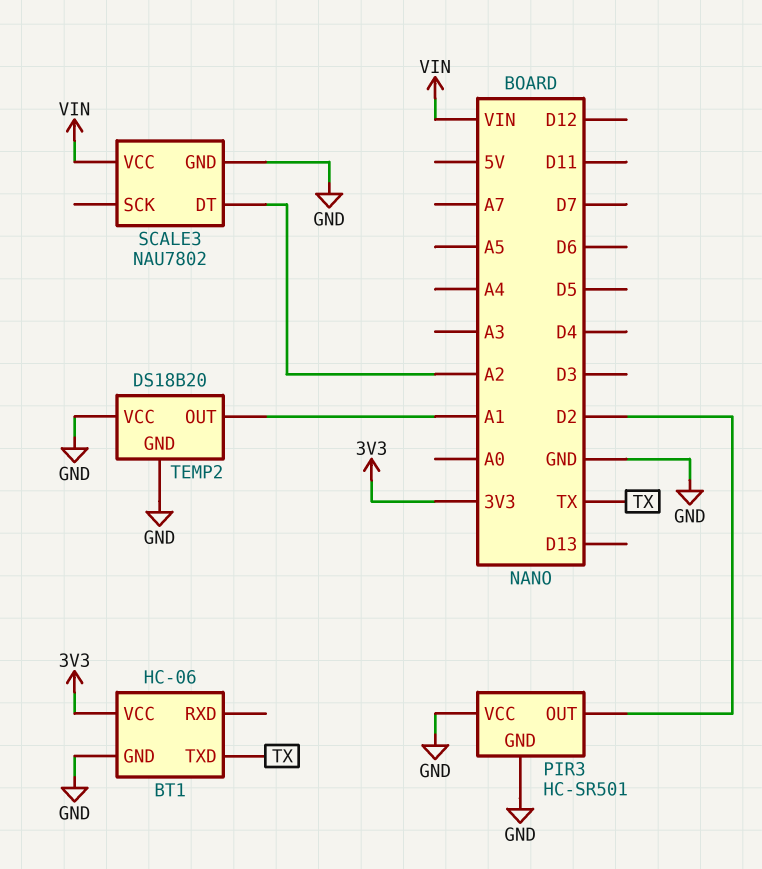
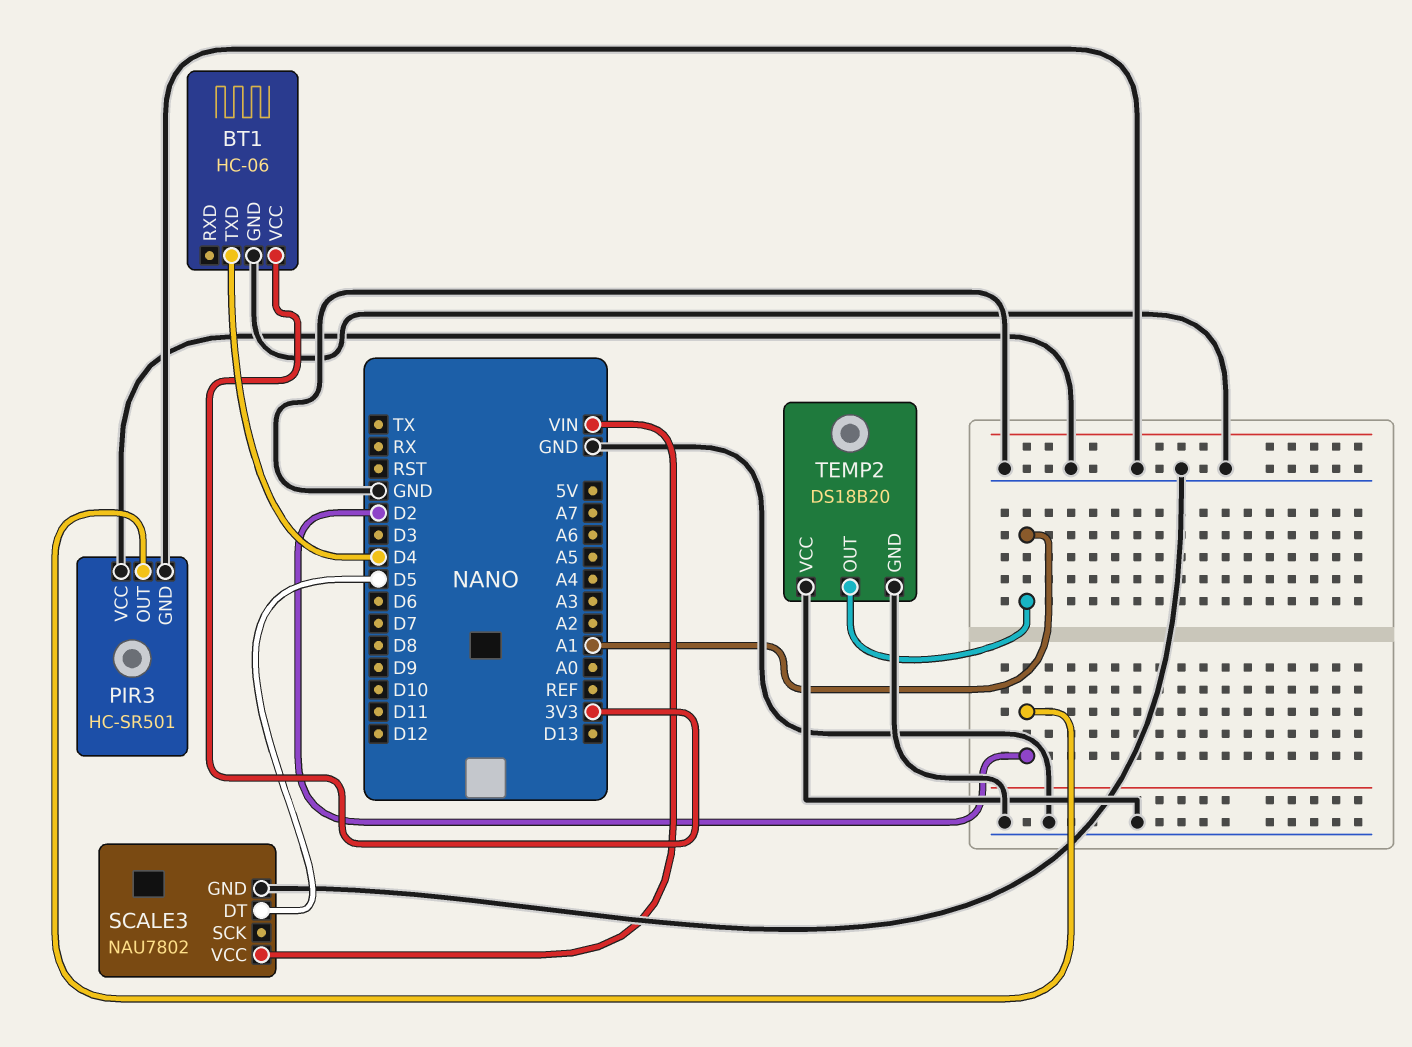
BT1 pin TXD: TX -> D4
SCALE3 pin DT: A2 -> D5

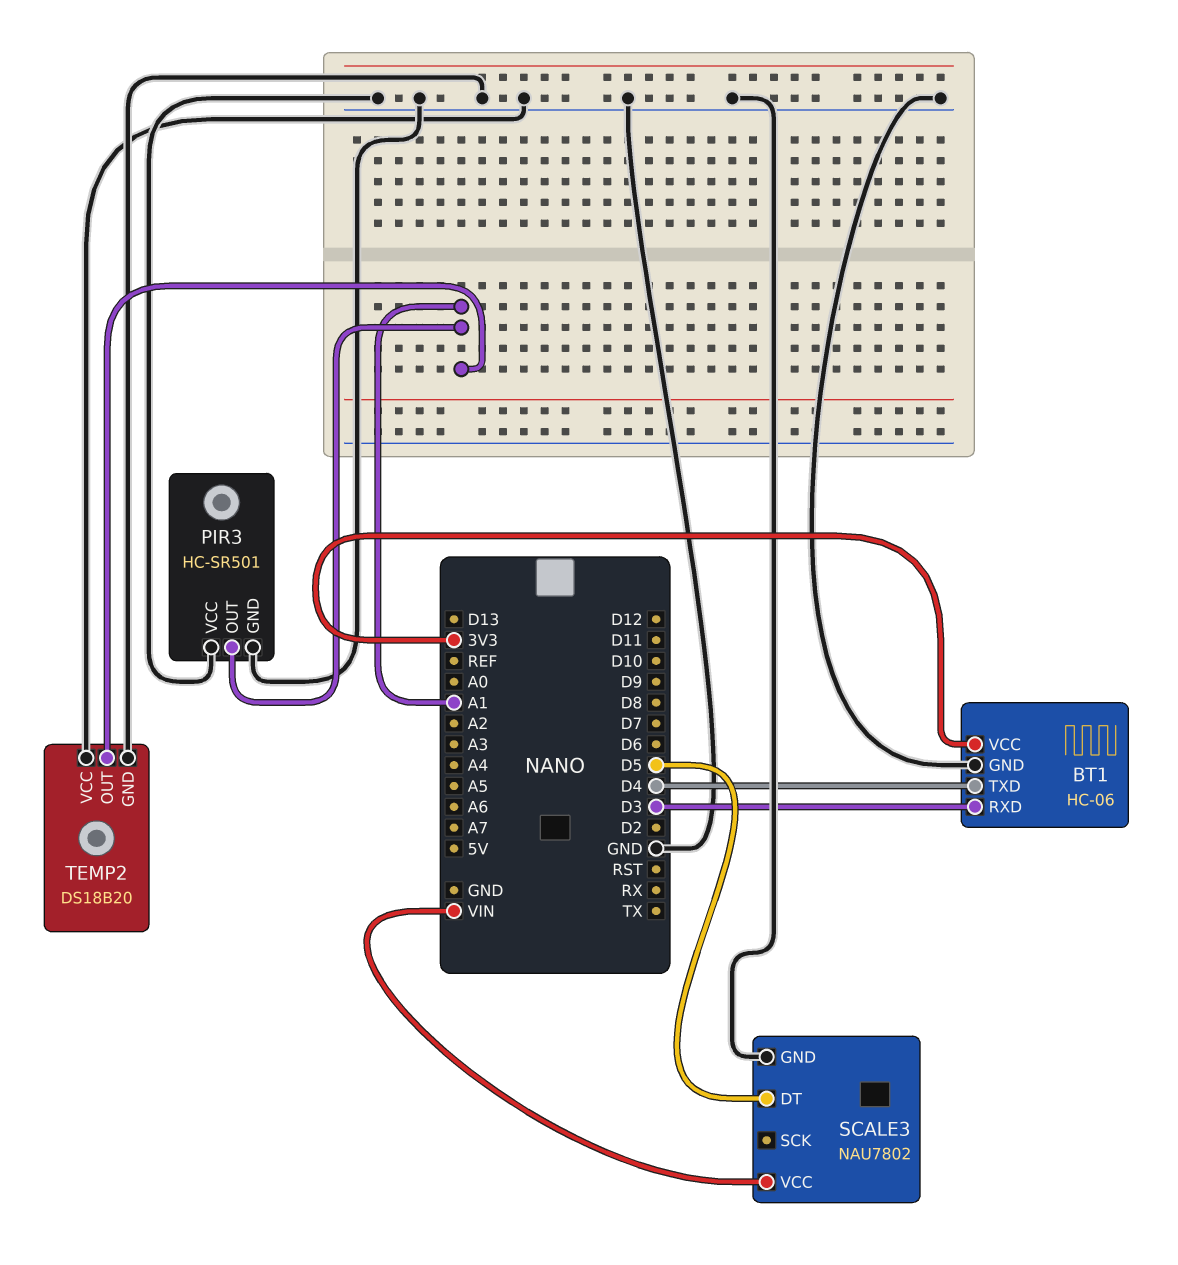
BT1 pin RXD: none -> D3
PIR3 pin OUT: D2 -> A1

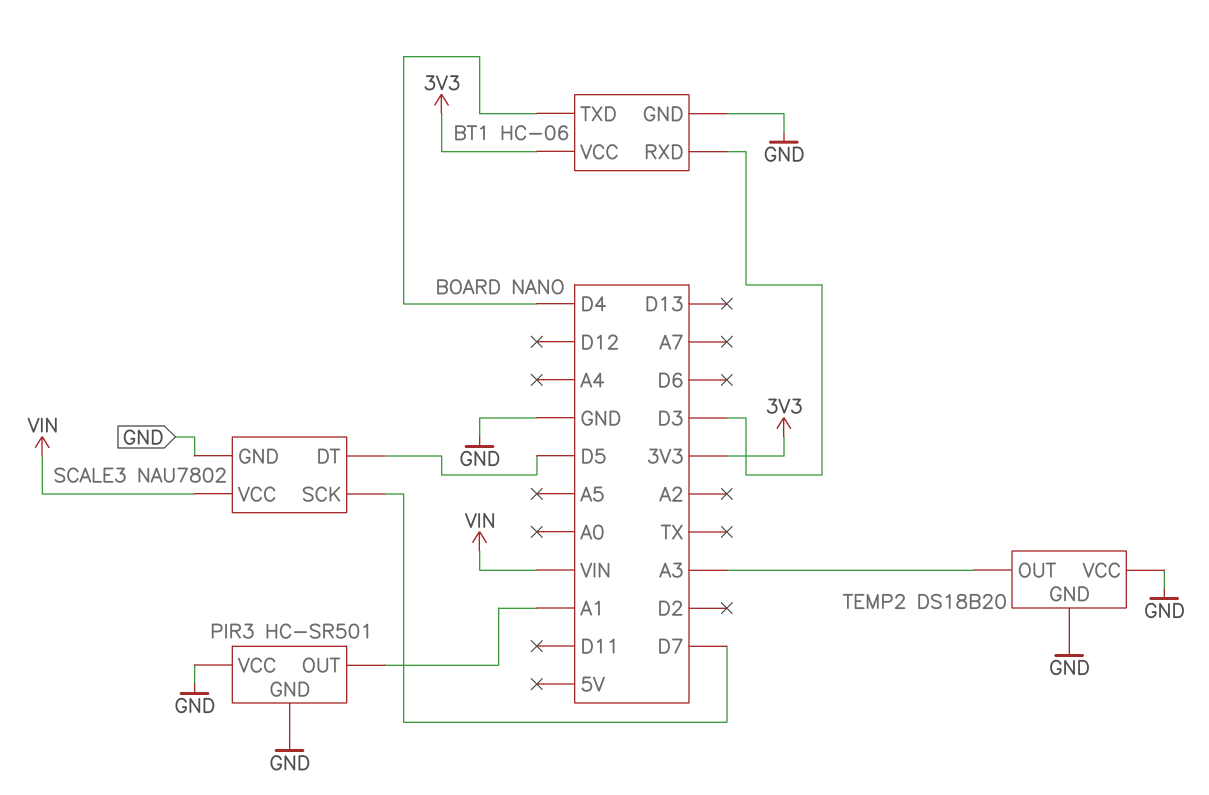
SCALE3 pin SCK: none -> D7
TEMP2 pin OUT: A1 -> A3

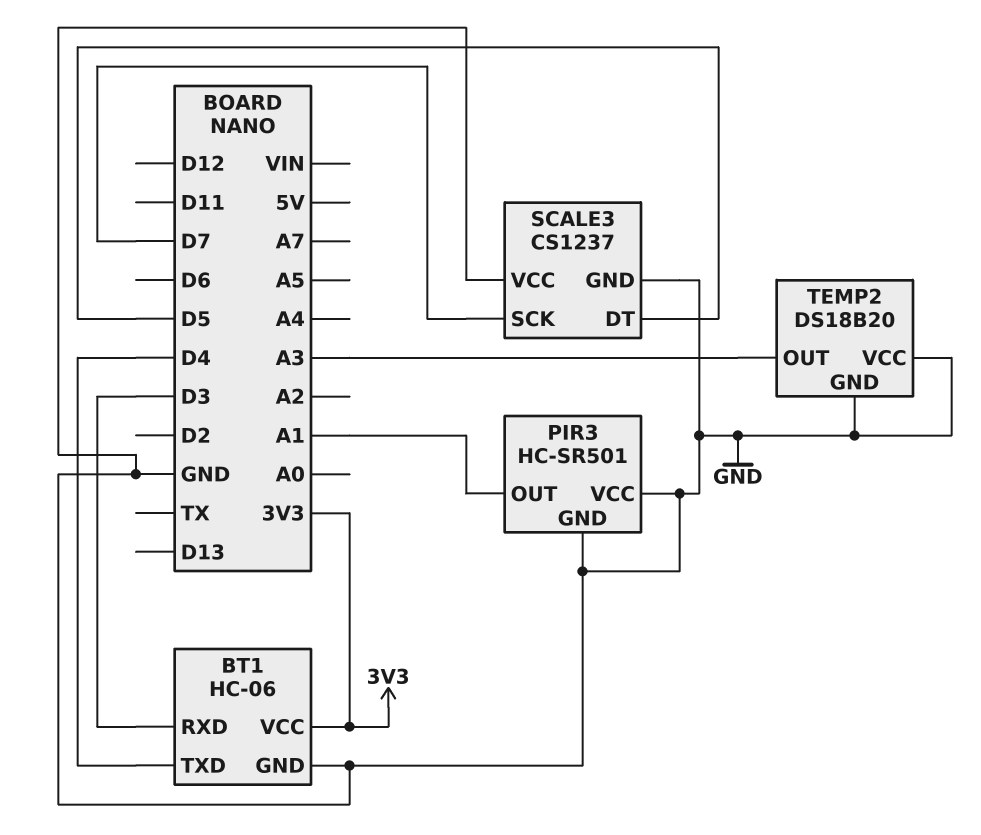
SCALE3: NAU7802 -> CS1237
SCALE3 pin VCC: VIN -> GND

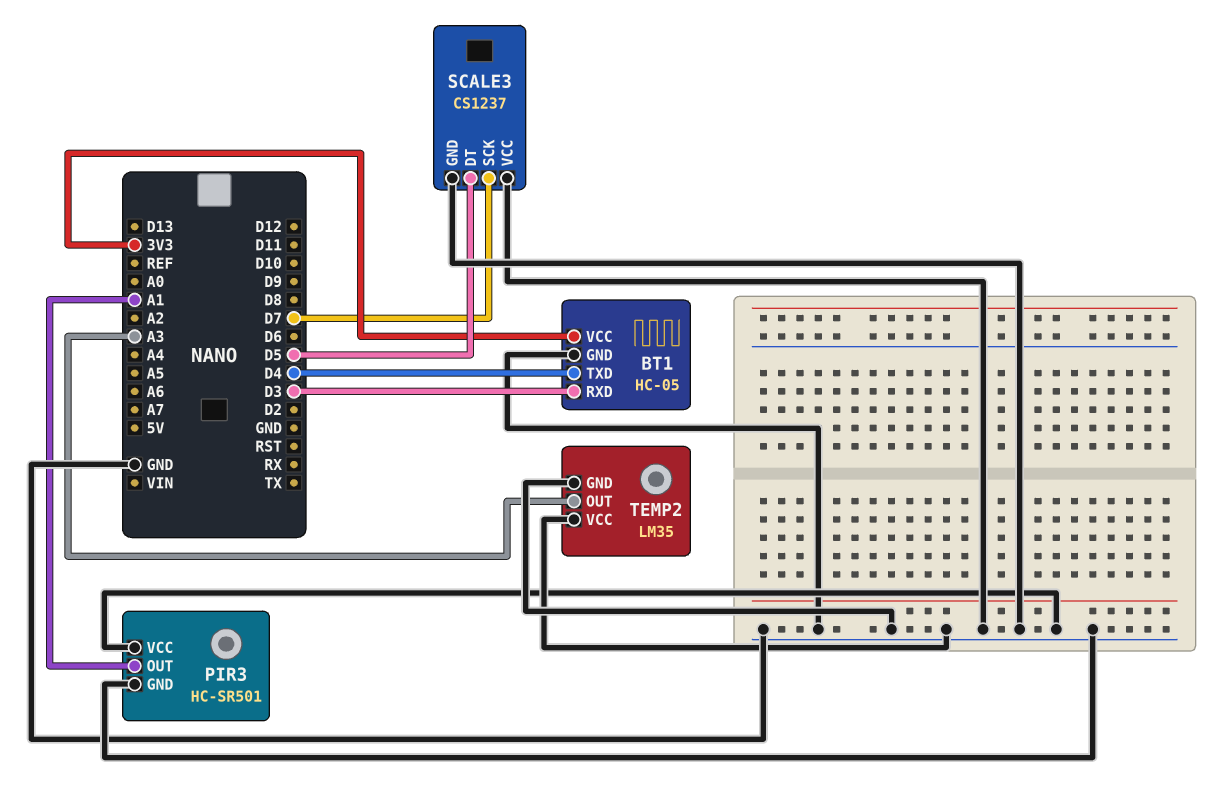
BT1: HC-06 -> HC-05
TEMP2: DS18B20 -> LM35

